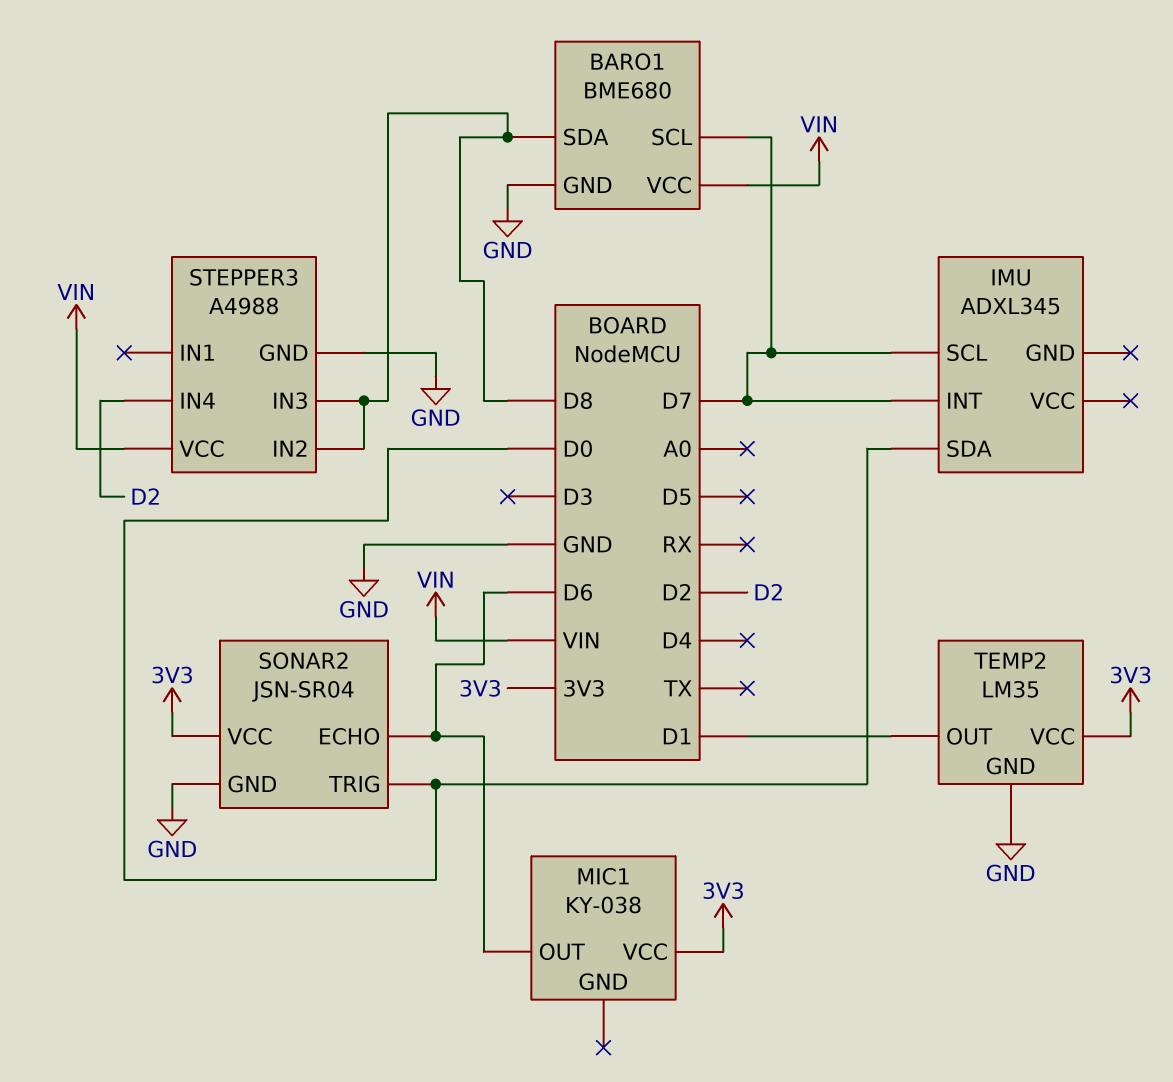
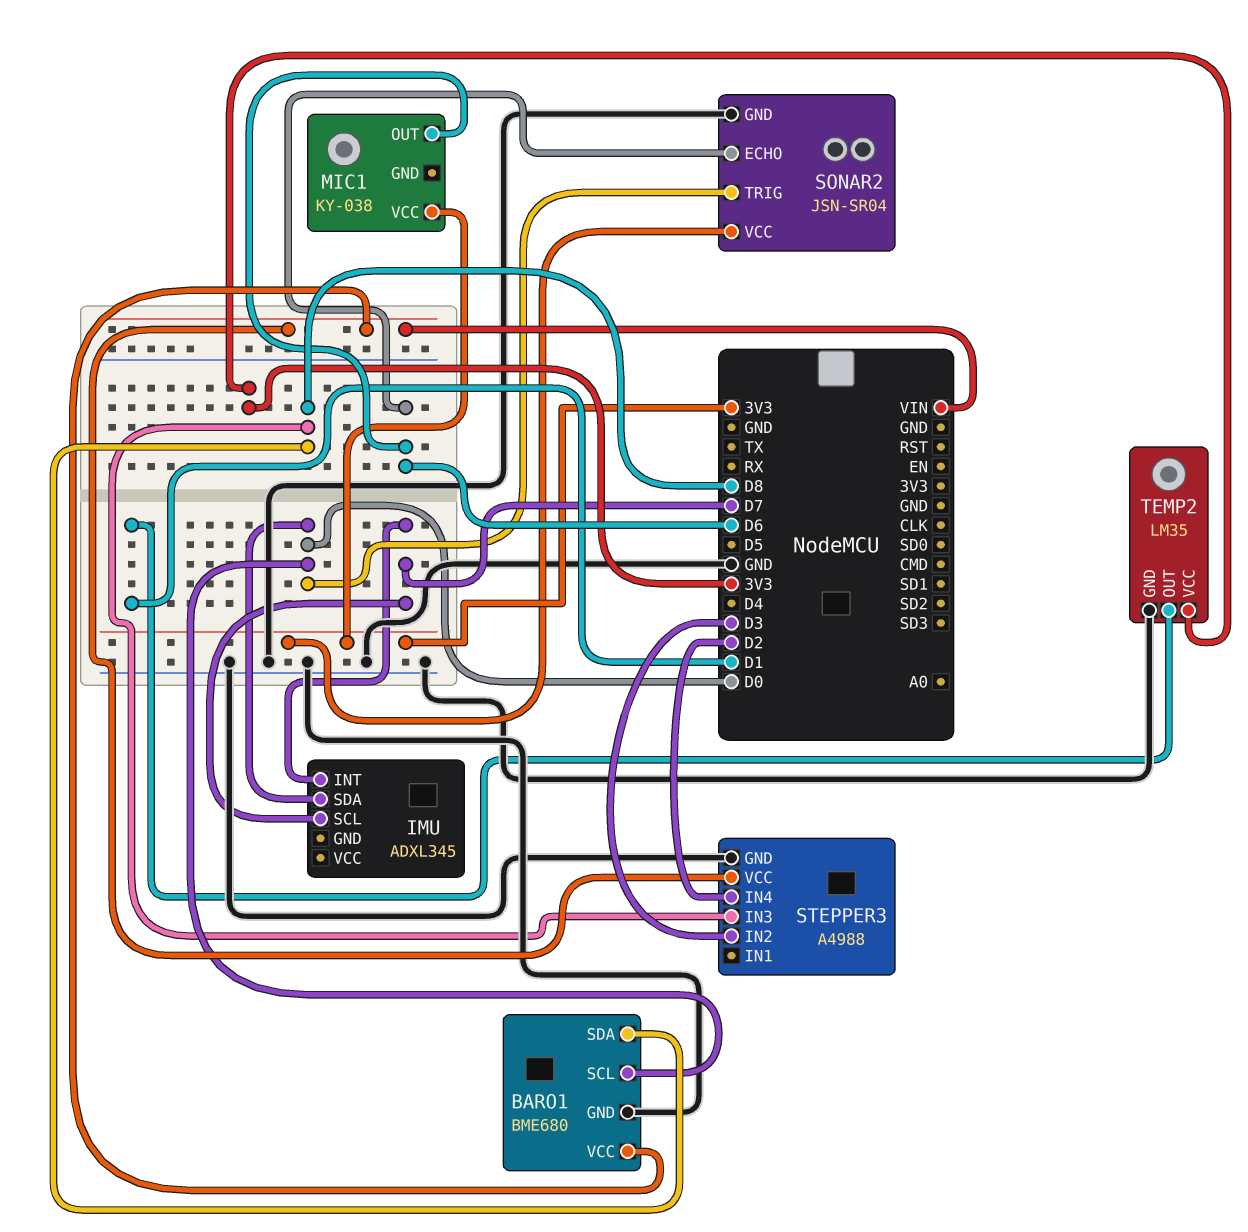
BARO1 pin SCL: D7 -> D0
STEPPER3 pin IN2: D8 -> D3

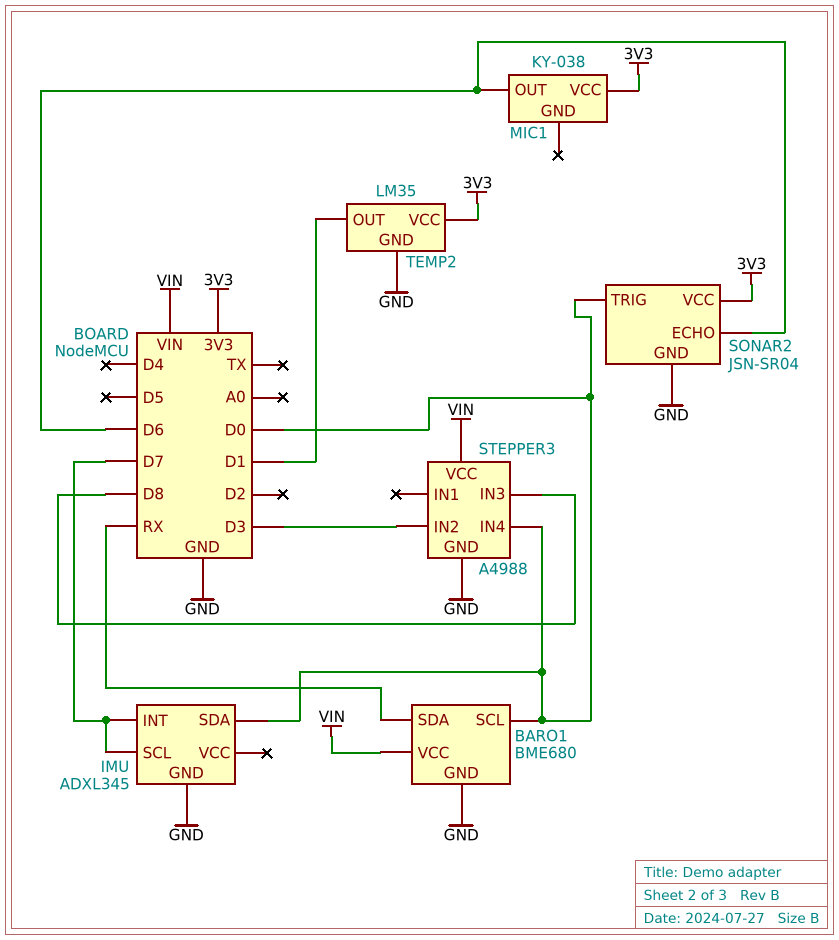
BARO1 pin SDA: D8 -> RX
IMU pin GND: none -> GND
STEPPER3 pin IN4: D2 -> D0

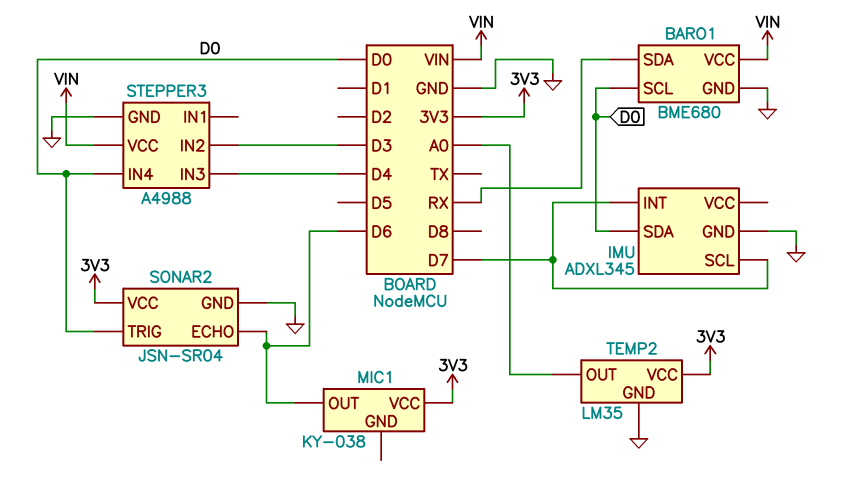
STEPPER3 pin IN3: D8 -> D4
TEMP2 pin OUT: D1 -> A0

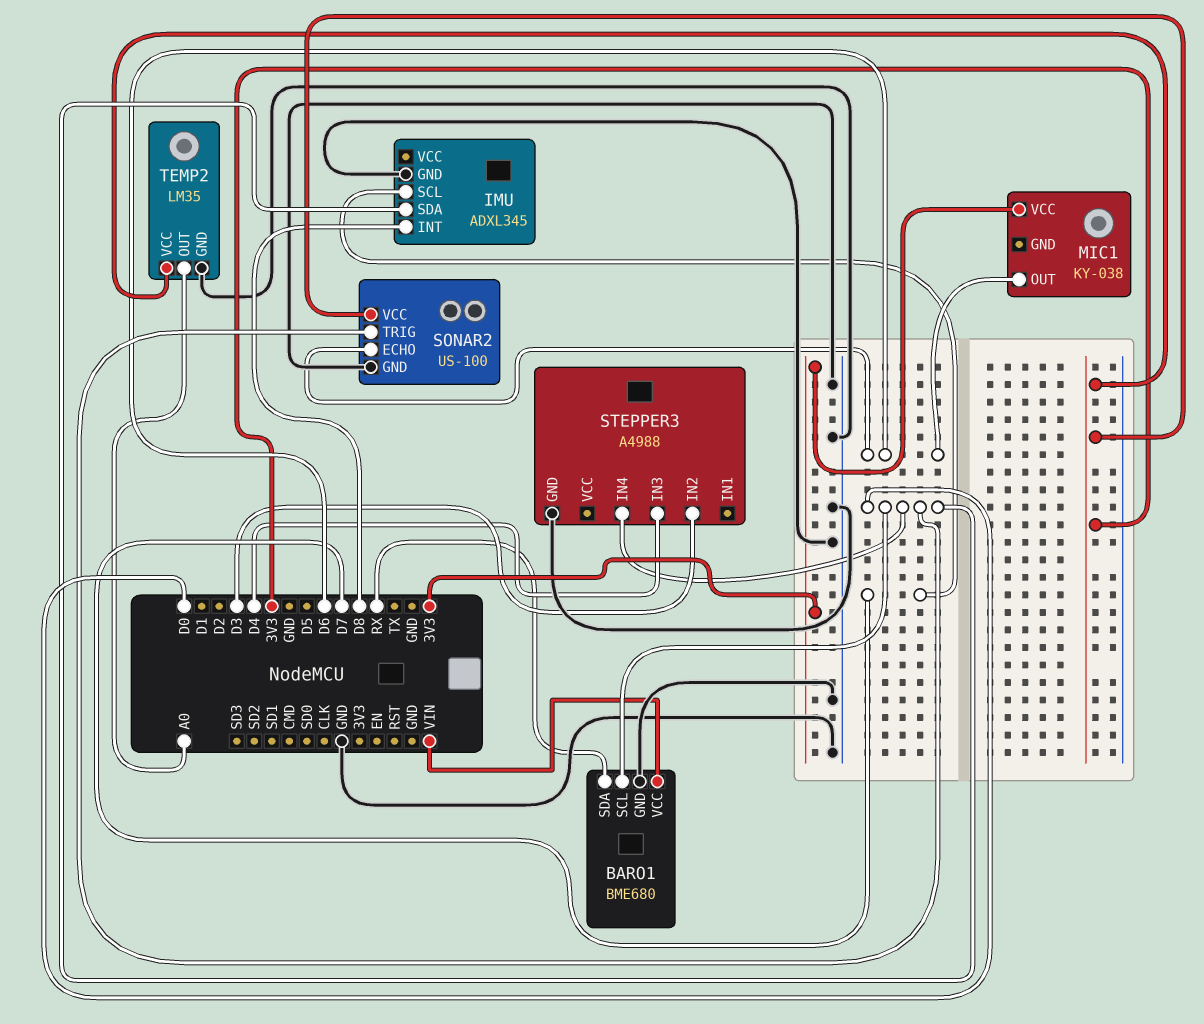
IMU pin INT: D7 -> D8
SONAR2: JSN-SR04 -> US-100
STEPPER3 pin VCC: VIN -> none

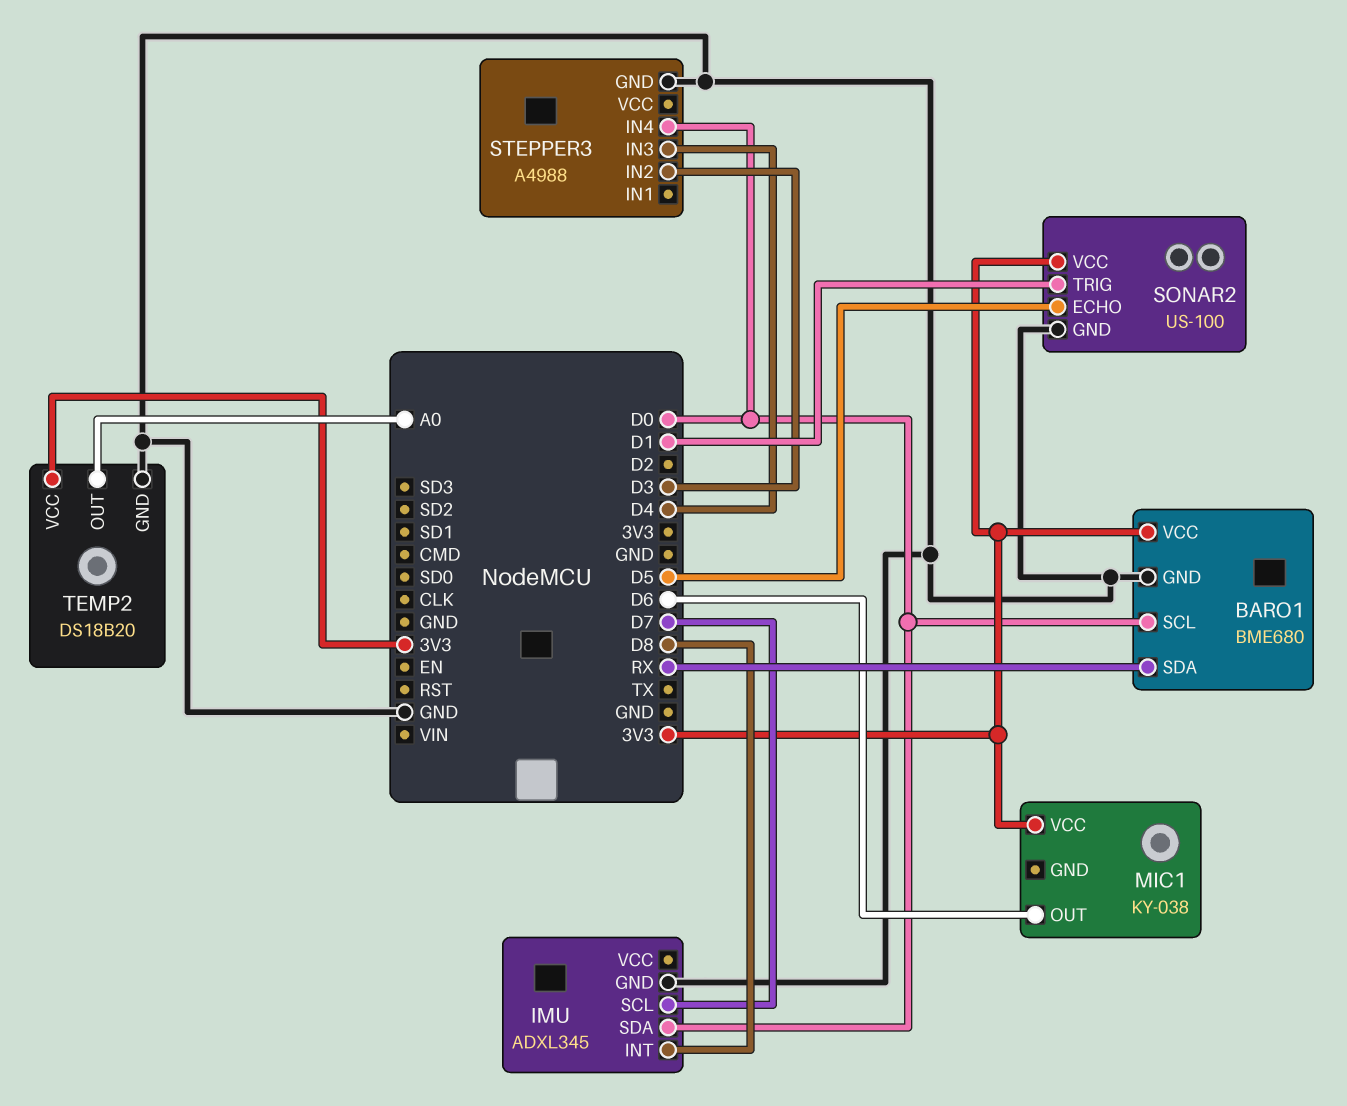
BARO1 pin VCC: VIN -> 3V3
SONAR2 pin ECHO: D6 -> D5
SONAR2 pin TRIG: D0 -> D1
TEMP2: LM35 -> DS18B20

